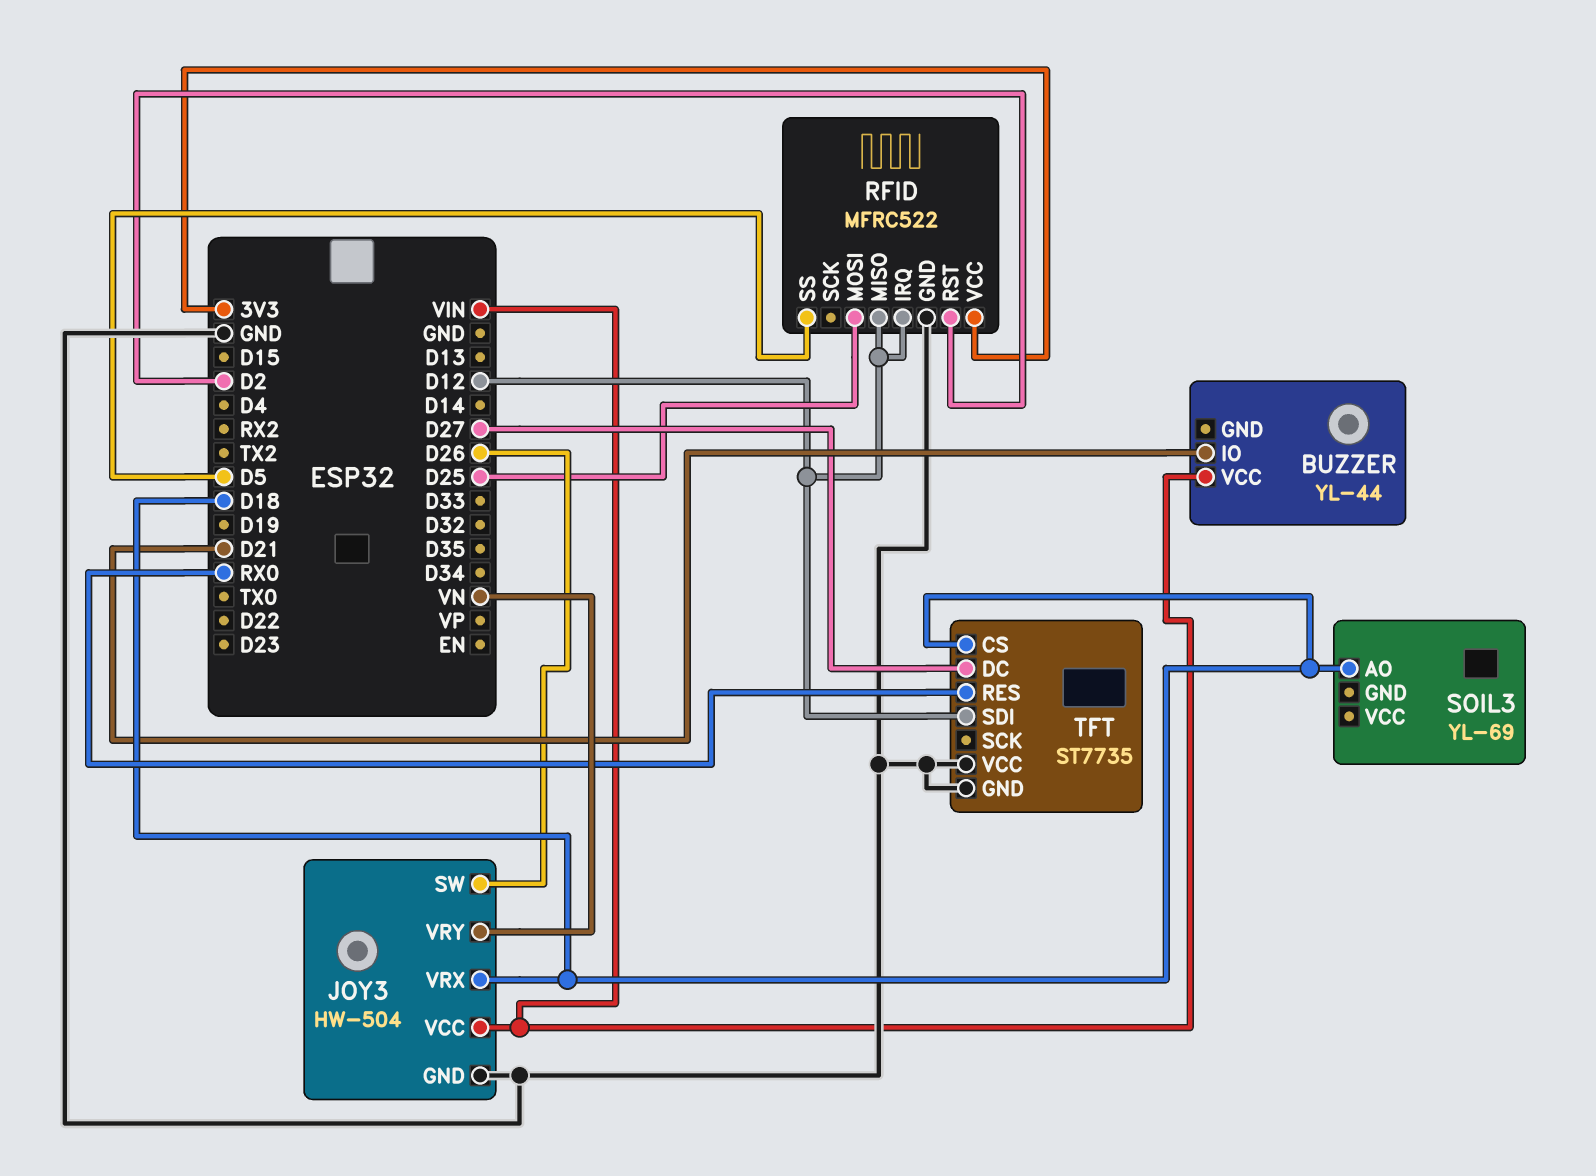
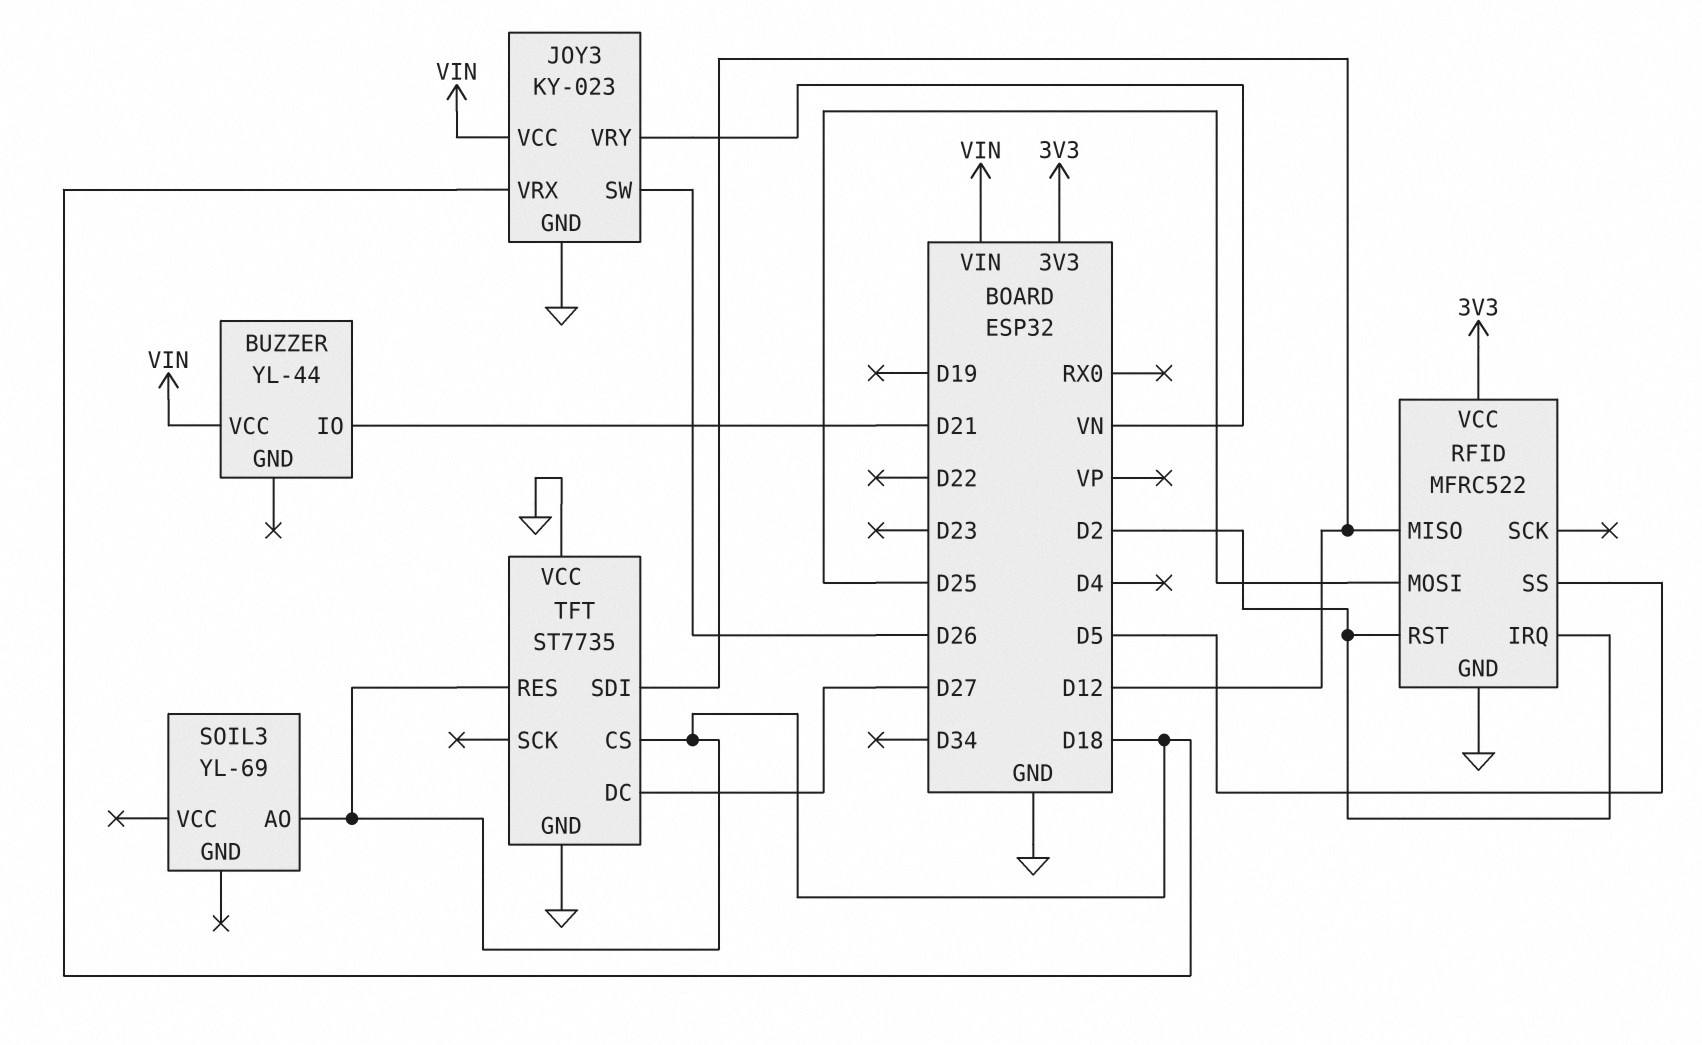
JOY3: HW-504 -> KY-023
RFID pin IRQ: D12 -> D2
TFT pin RES: RX0 -> D18

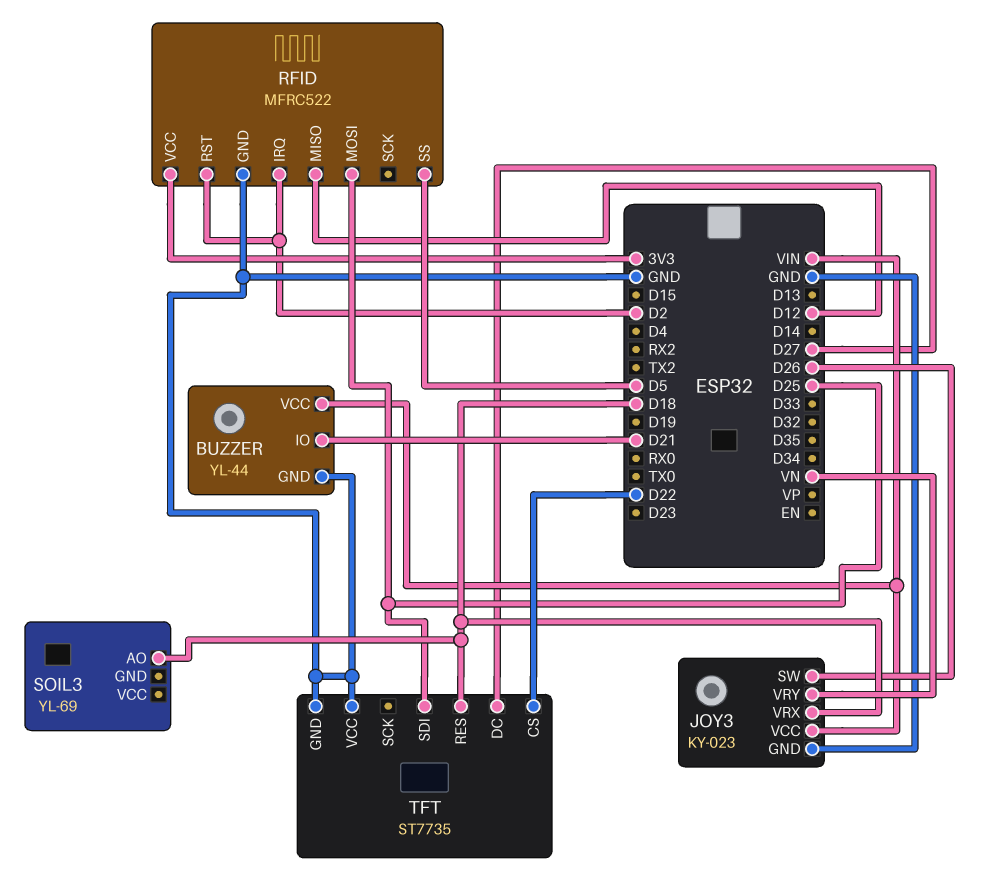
BUZZER pin GND: none -> GND
TFT pin CS: D18 -> D22
TFT pin SDI: D12 -> D25

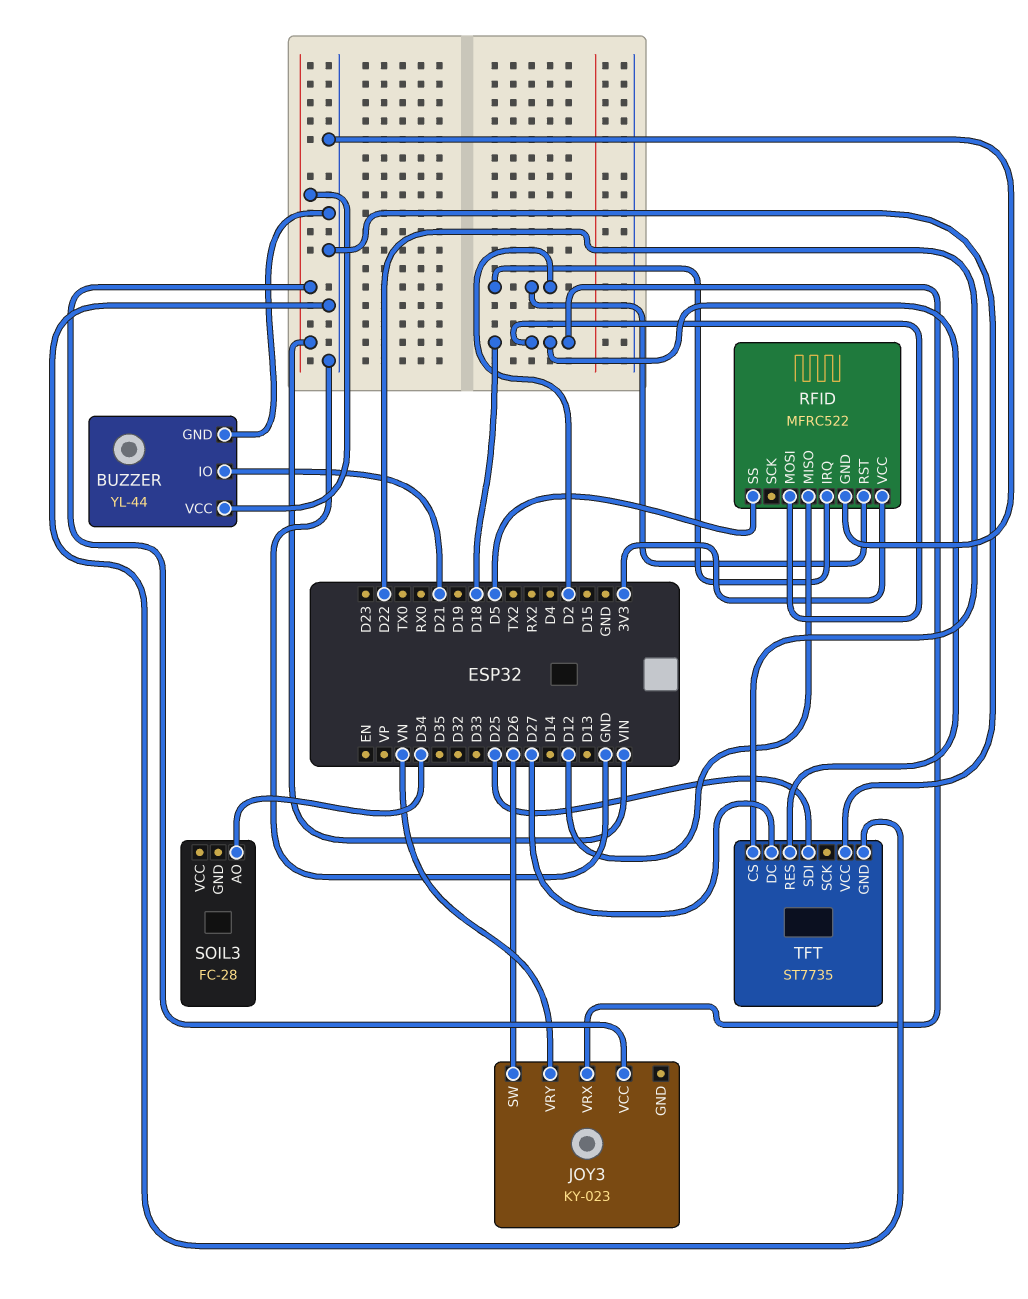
JOY3 pin GND: GND -> none
RFID pin MOSI: D25 -> D18
SOIL3: YL-69 -> FC-28
SOIL3 pin AO: D18 -> D34

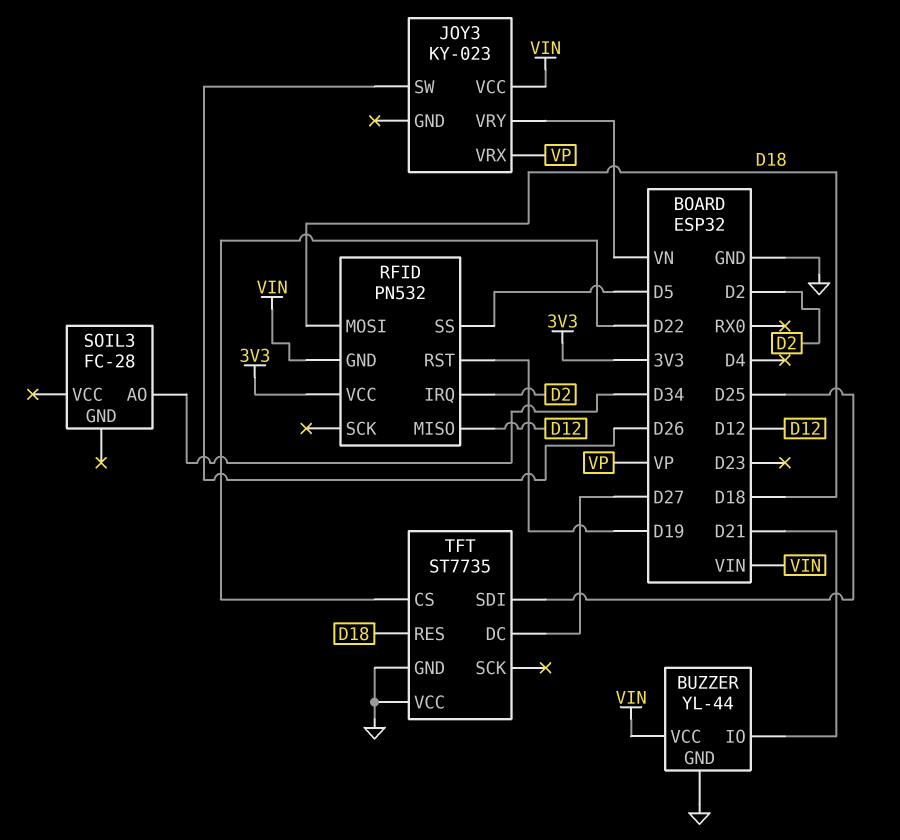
JOY3 pin VRX: D18 -> VP
RFID: MFRC522 -> PN532
RFID pin GND: GND -> VIN
RFID pin RST: D2 -> D19

